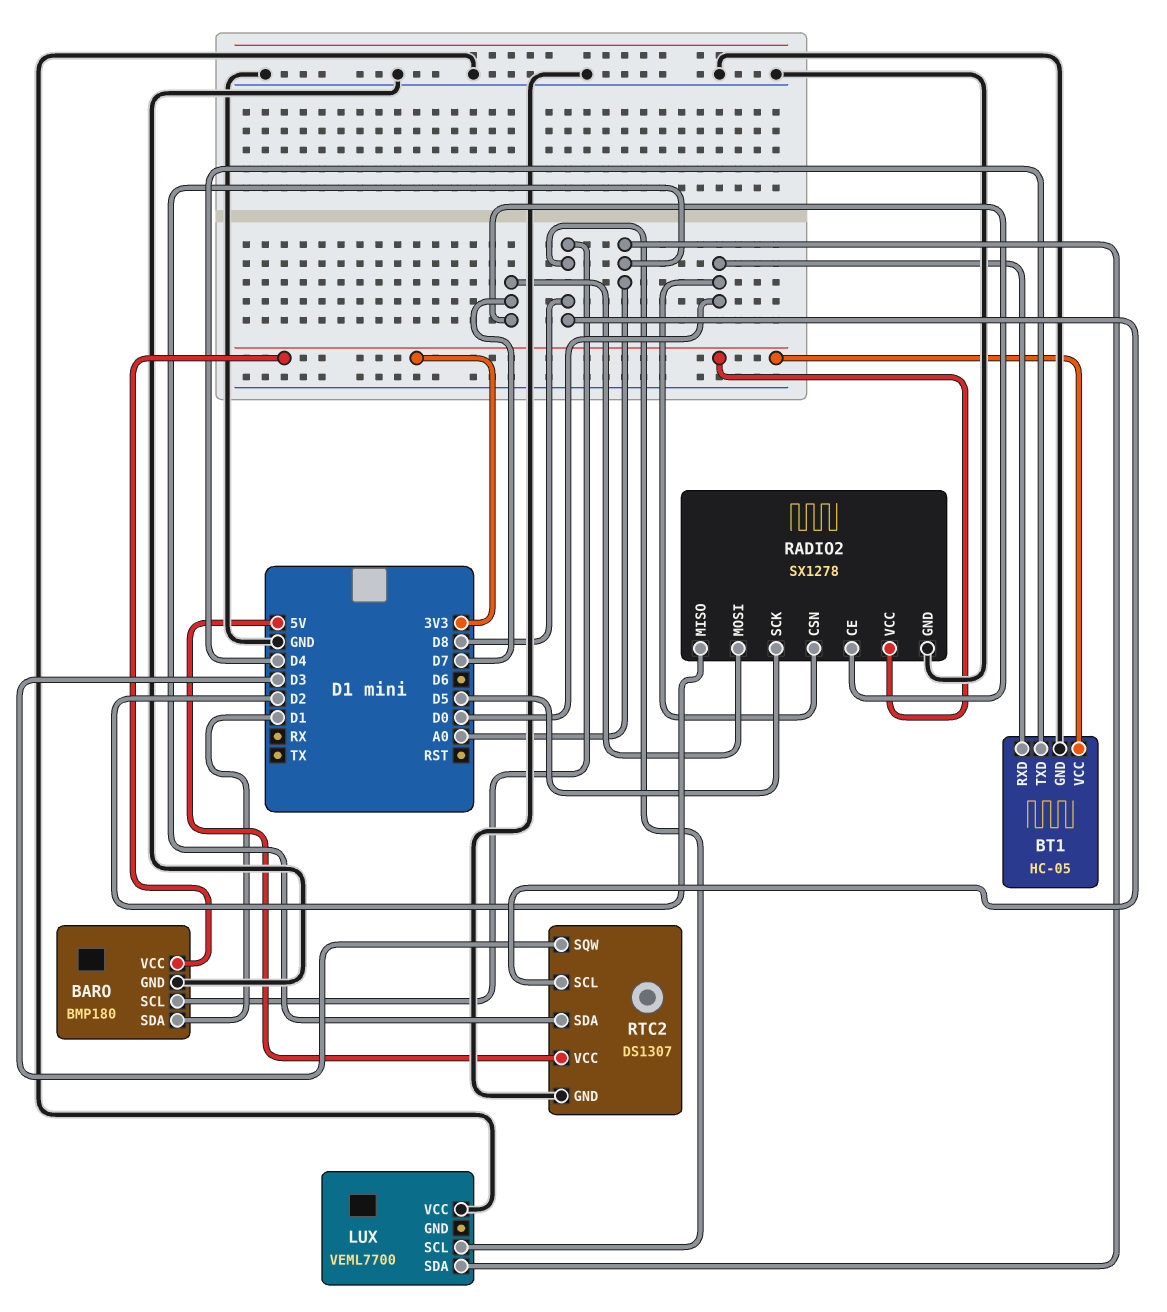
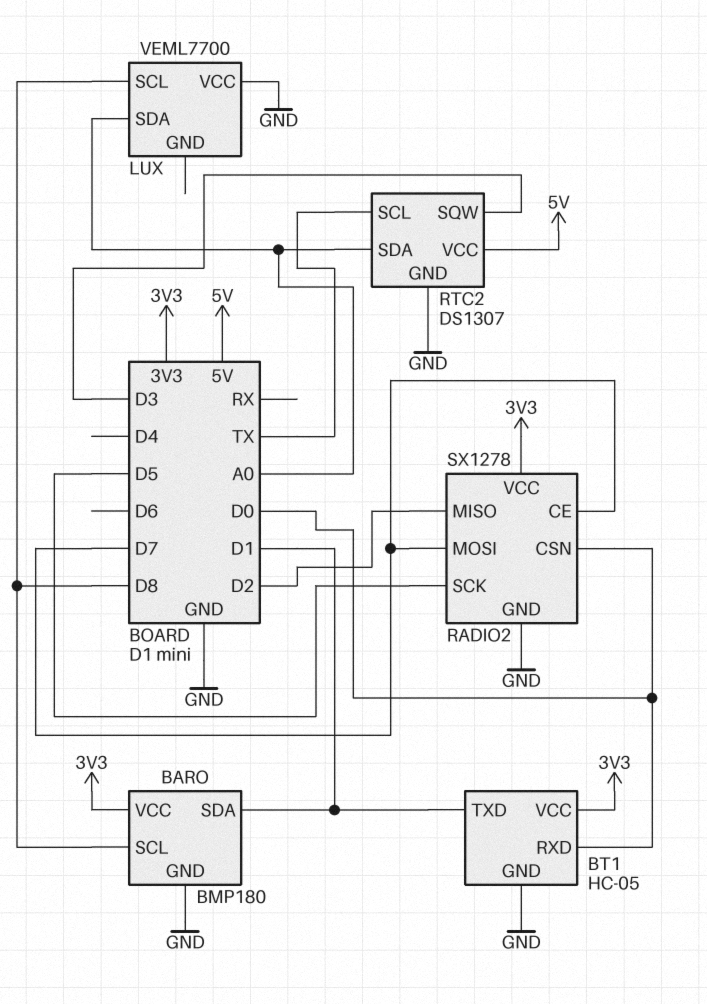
BT1 pin TXD: D4 -> D1
RTC2 pin SCL: D8 -> TX

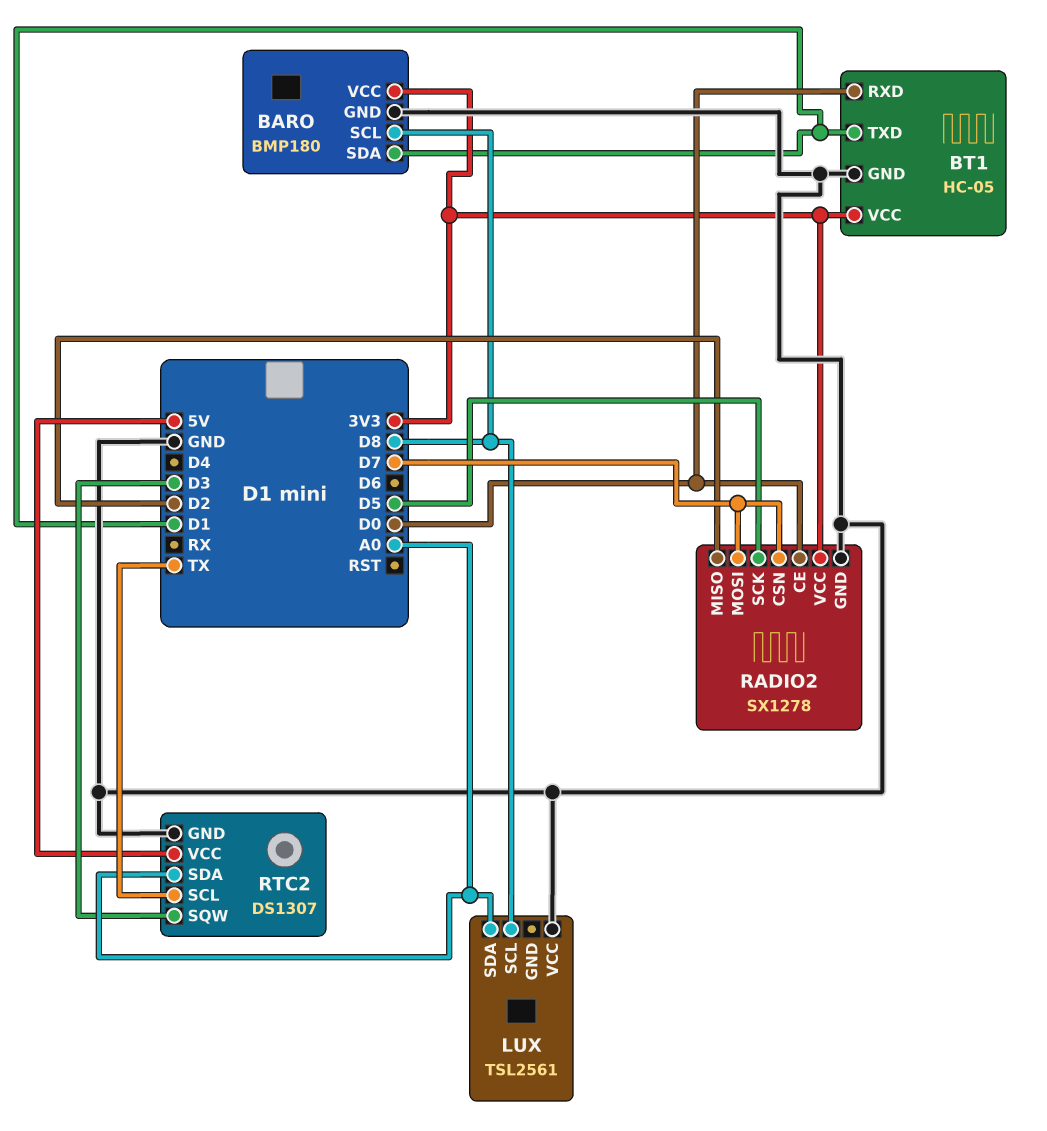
LUX: VEML7700 -> TSL2561
RADIO2 pin CE: D7 -> D0
RADIO2 pin CSN: D0 -> D7

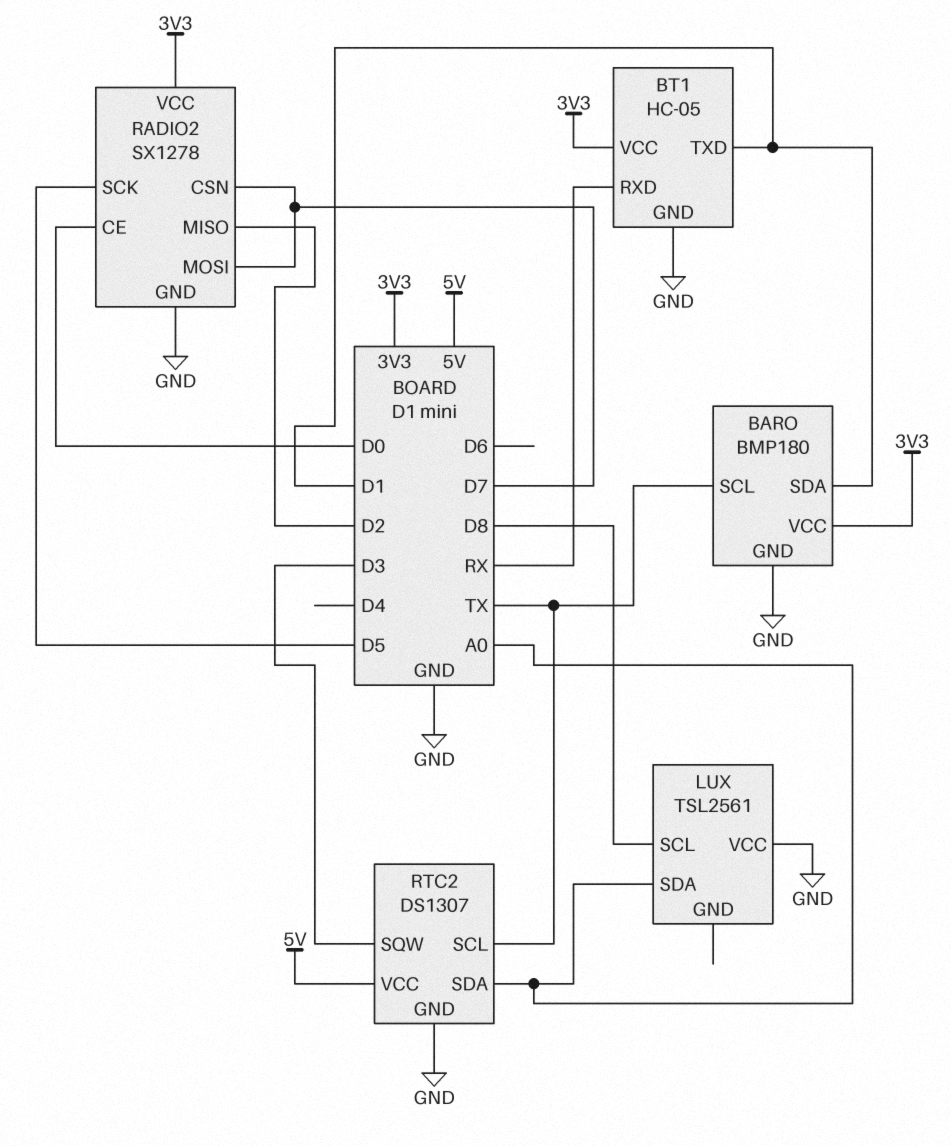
BARO pin SCL: D8 -> TX
BT1 pin RXD: D0 -> RX

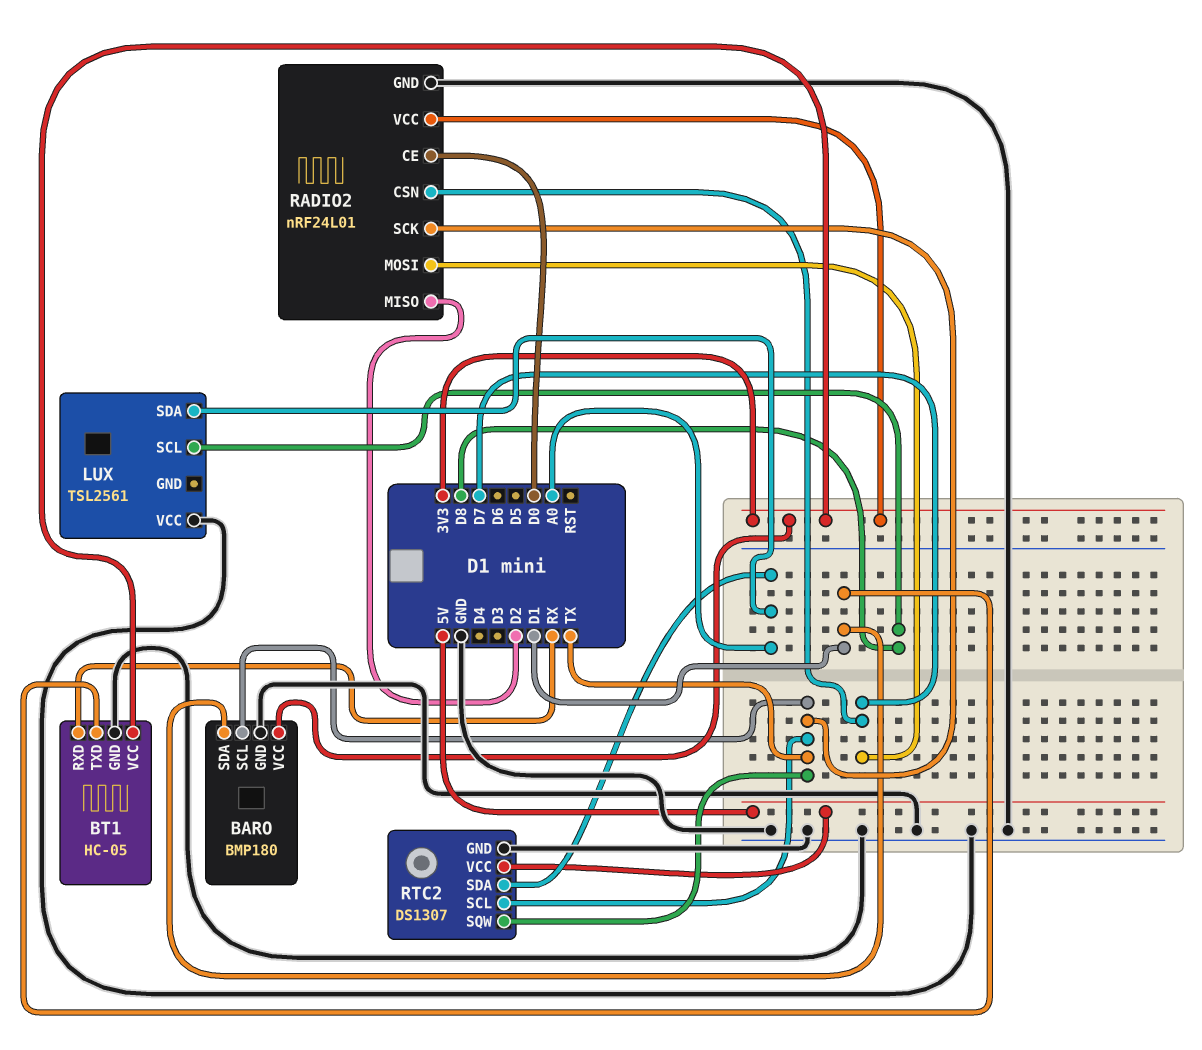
RADIO2: SX1278 -> nRF24L01
RADIO2 pin SCK: D5 -> TX
RTC2 pin SQW: D3 -> TX

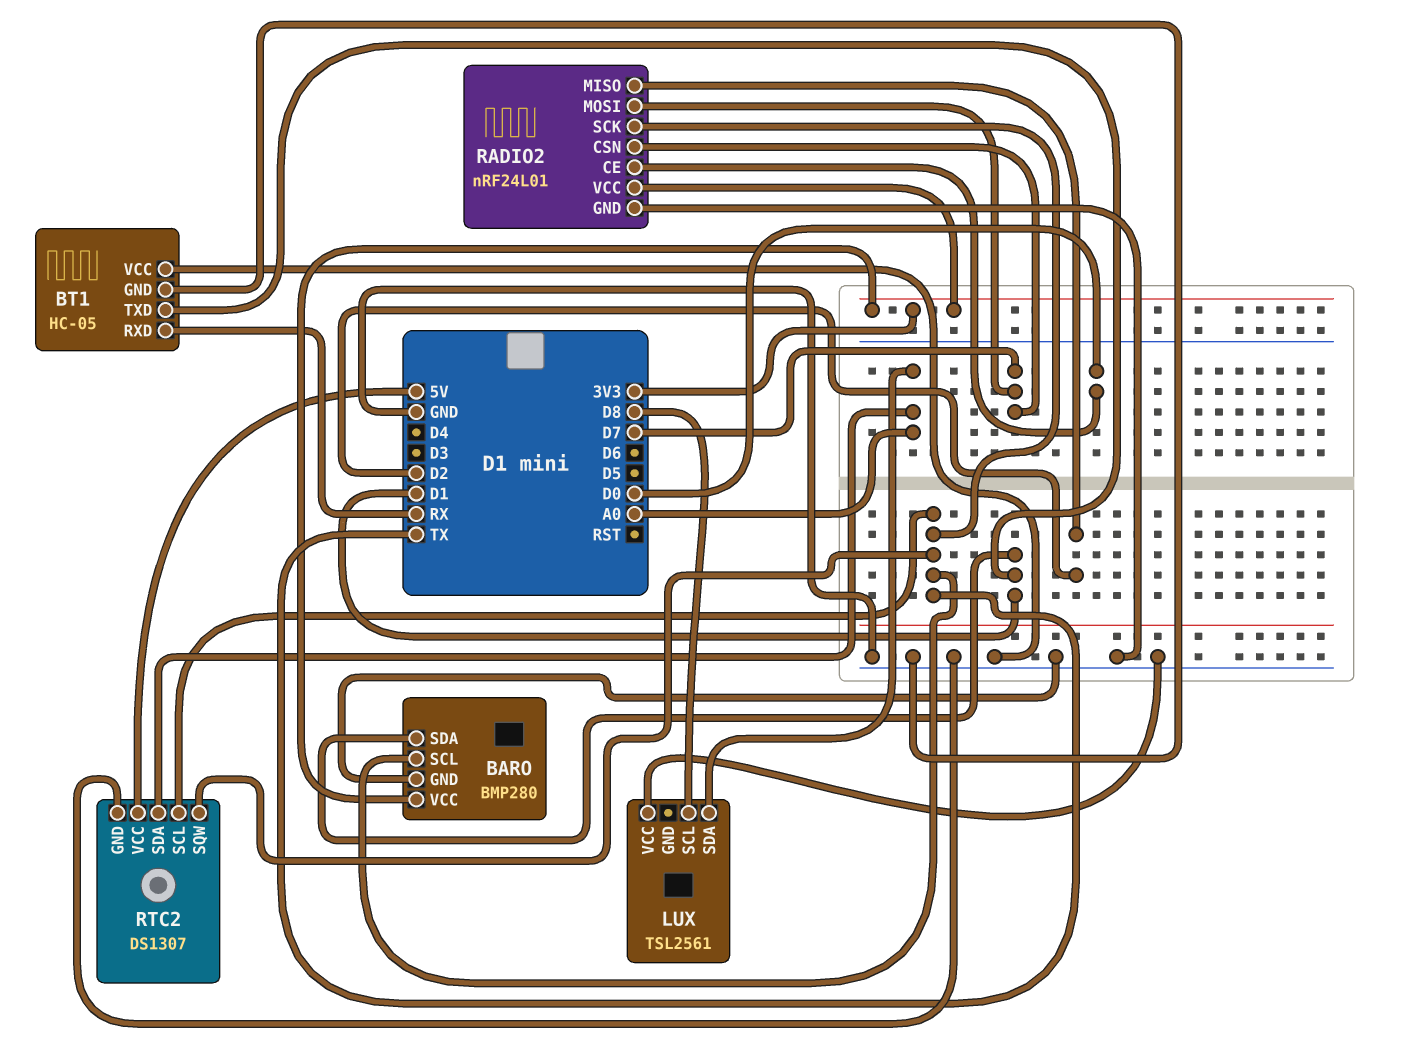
BARO: BMP180 -> BMP280
BT1 pin VCC: 3V3 -> GND

